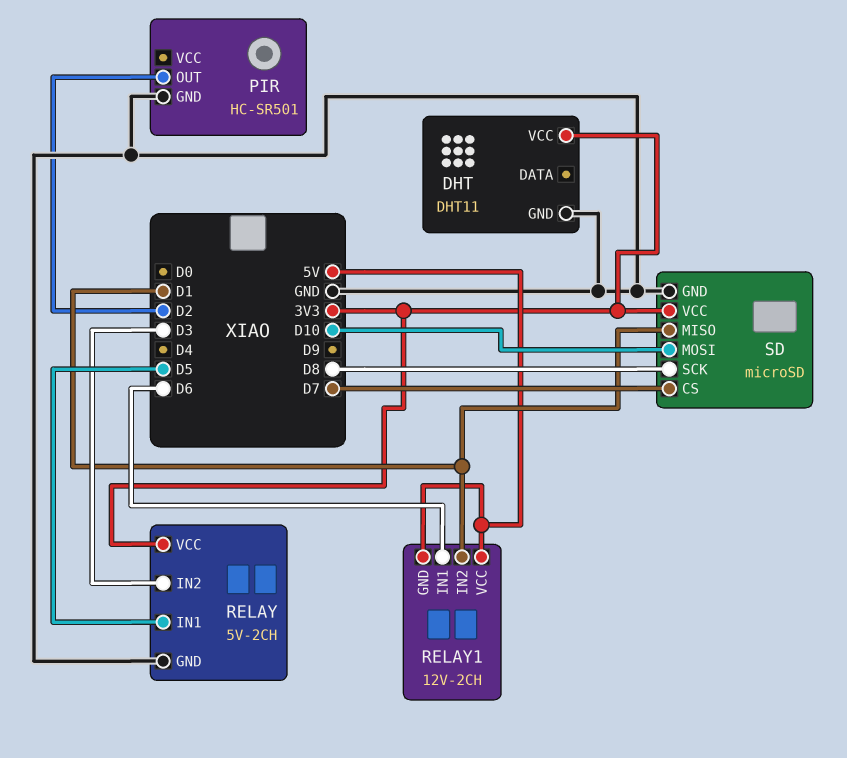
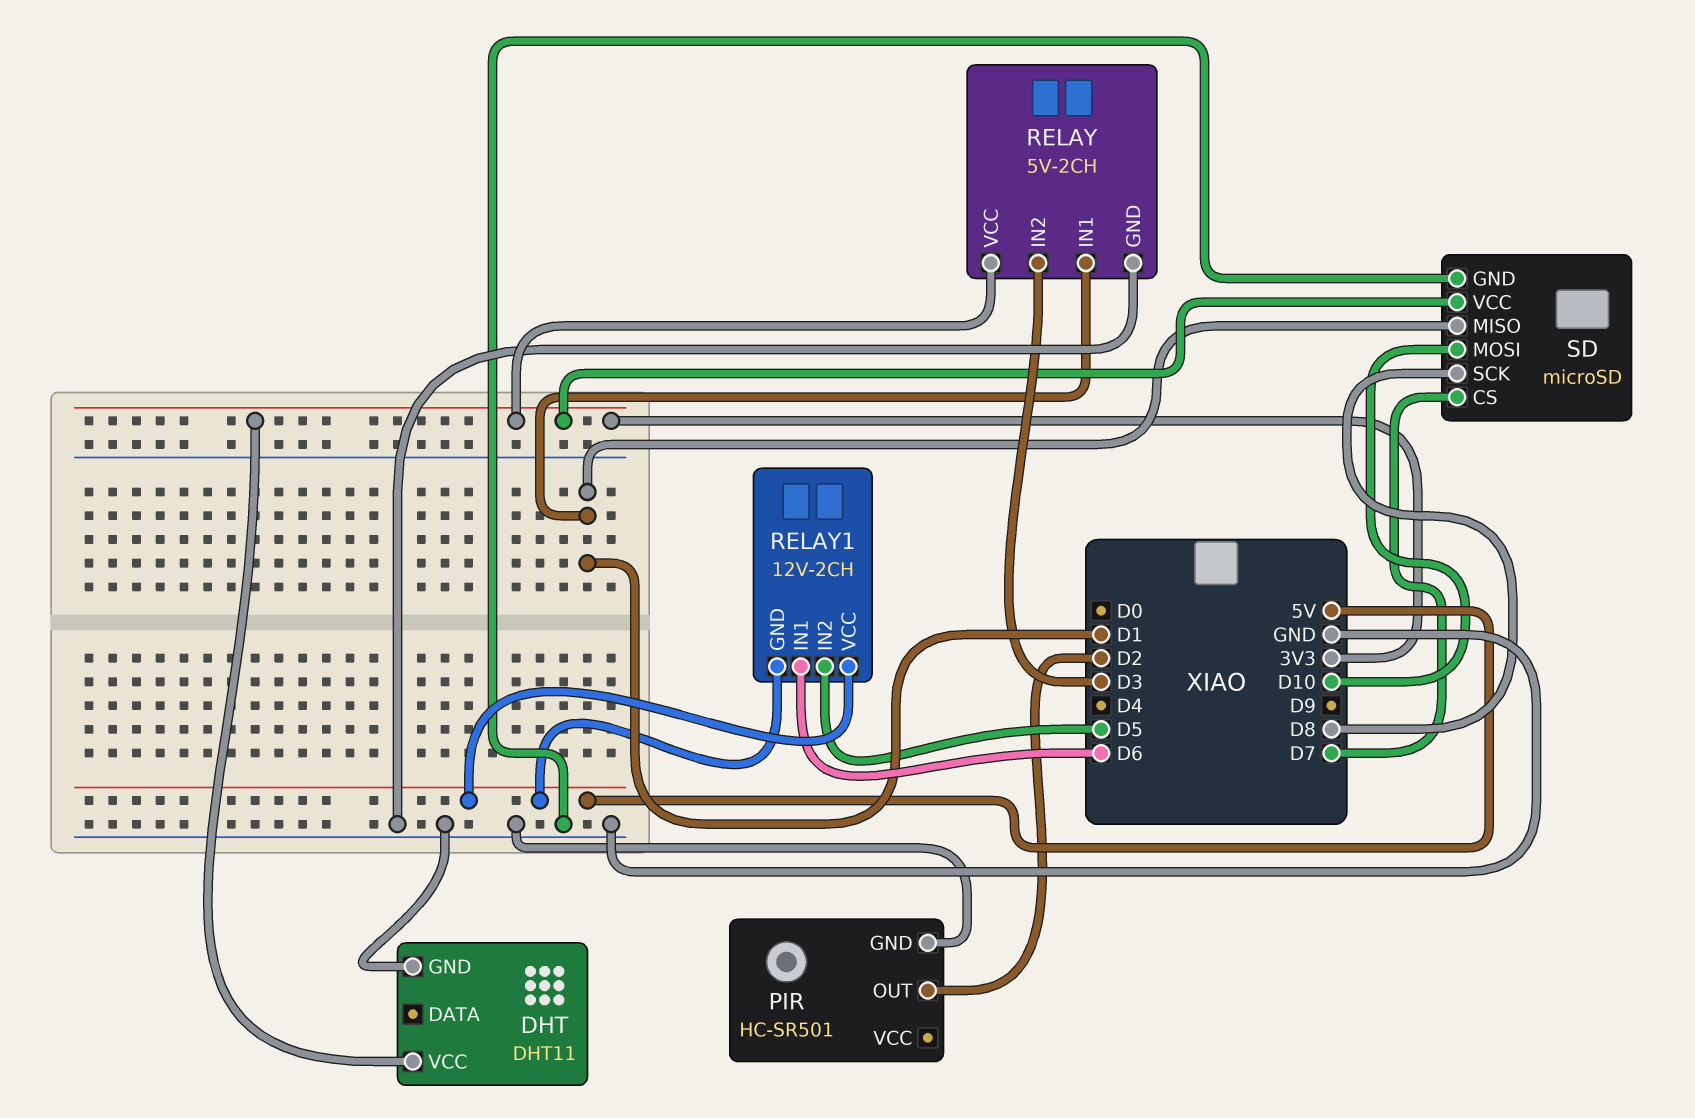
RELAY pin IN1: D5 -> D1
RELAY1 pin IN2: D1 -> D5

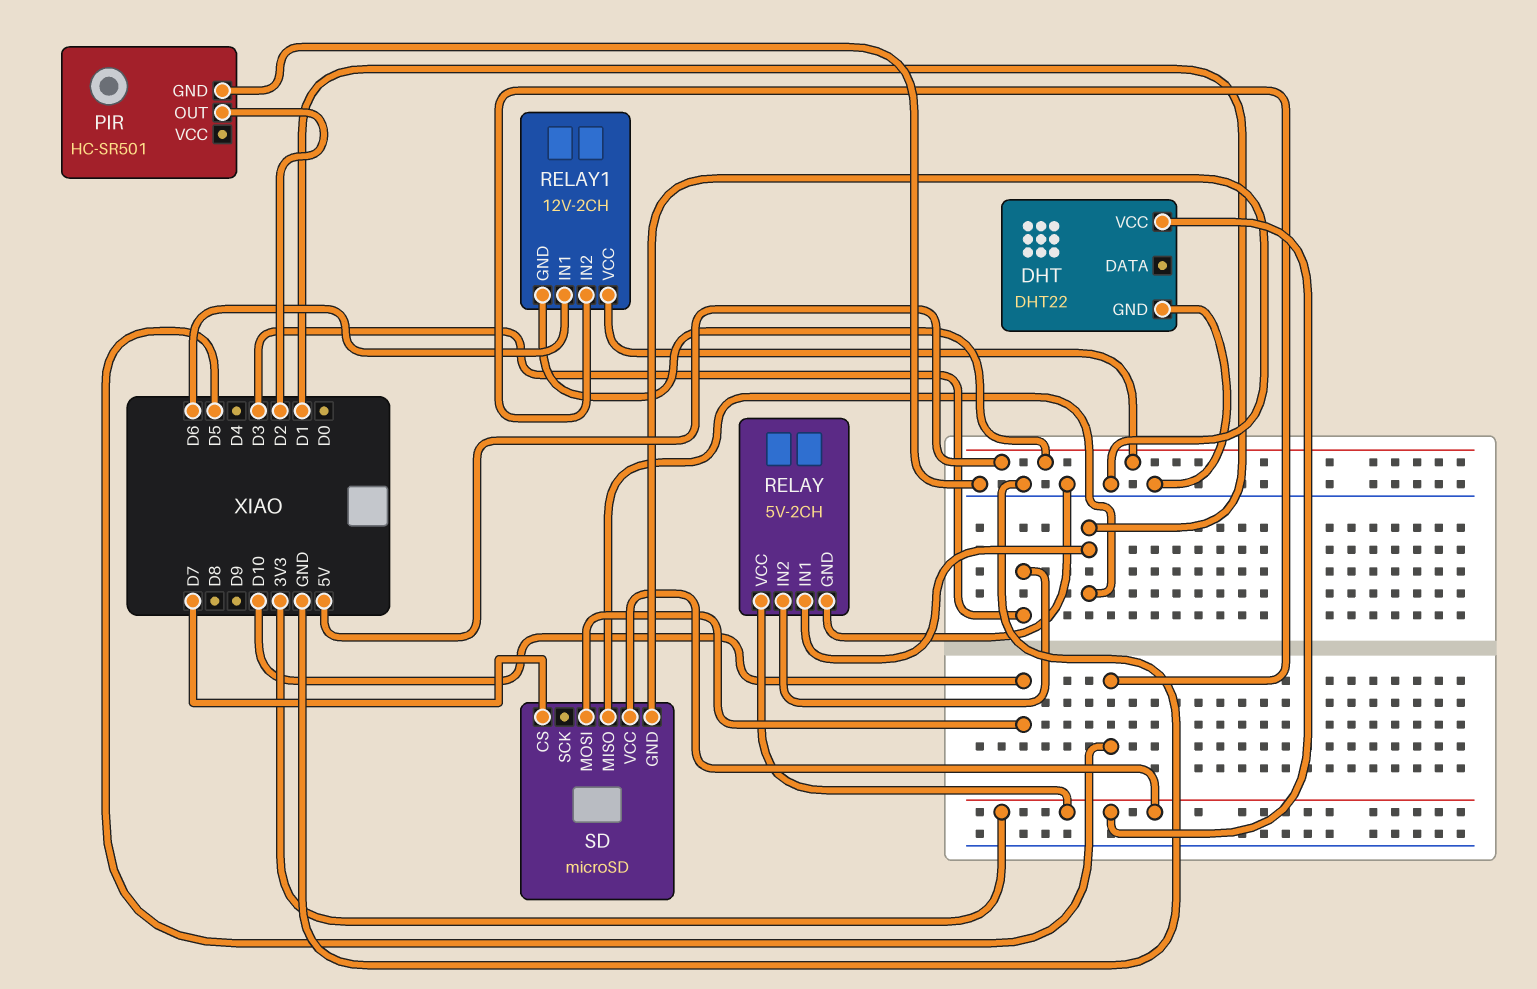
DHT: DHT11 -> DHT22
SD pin SCK: D8 -> none

